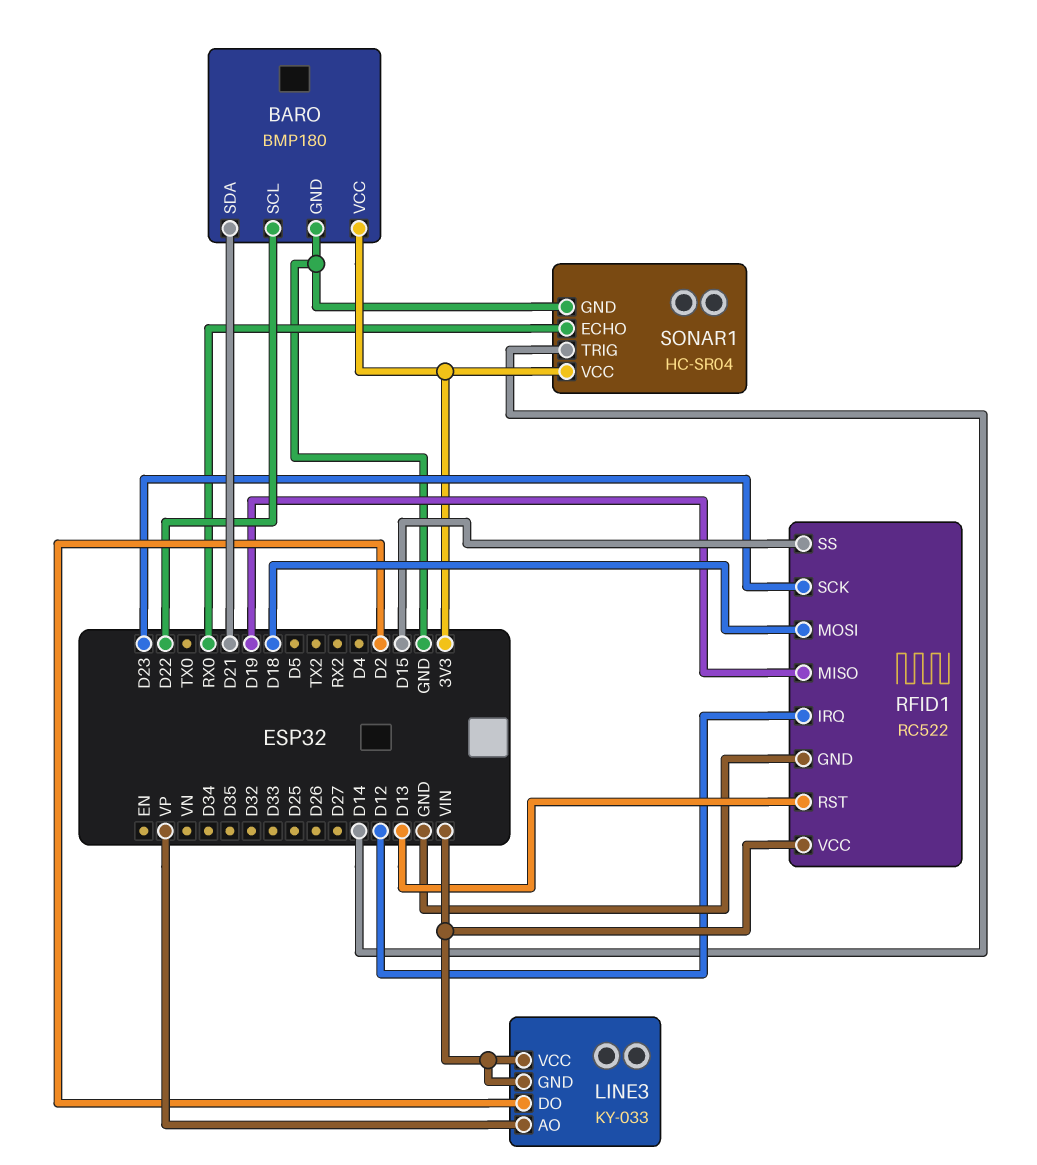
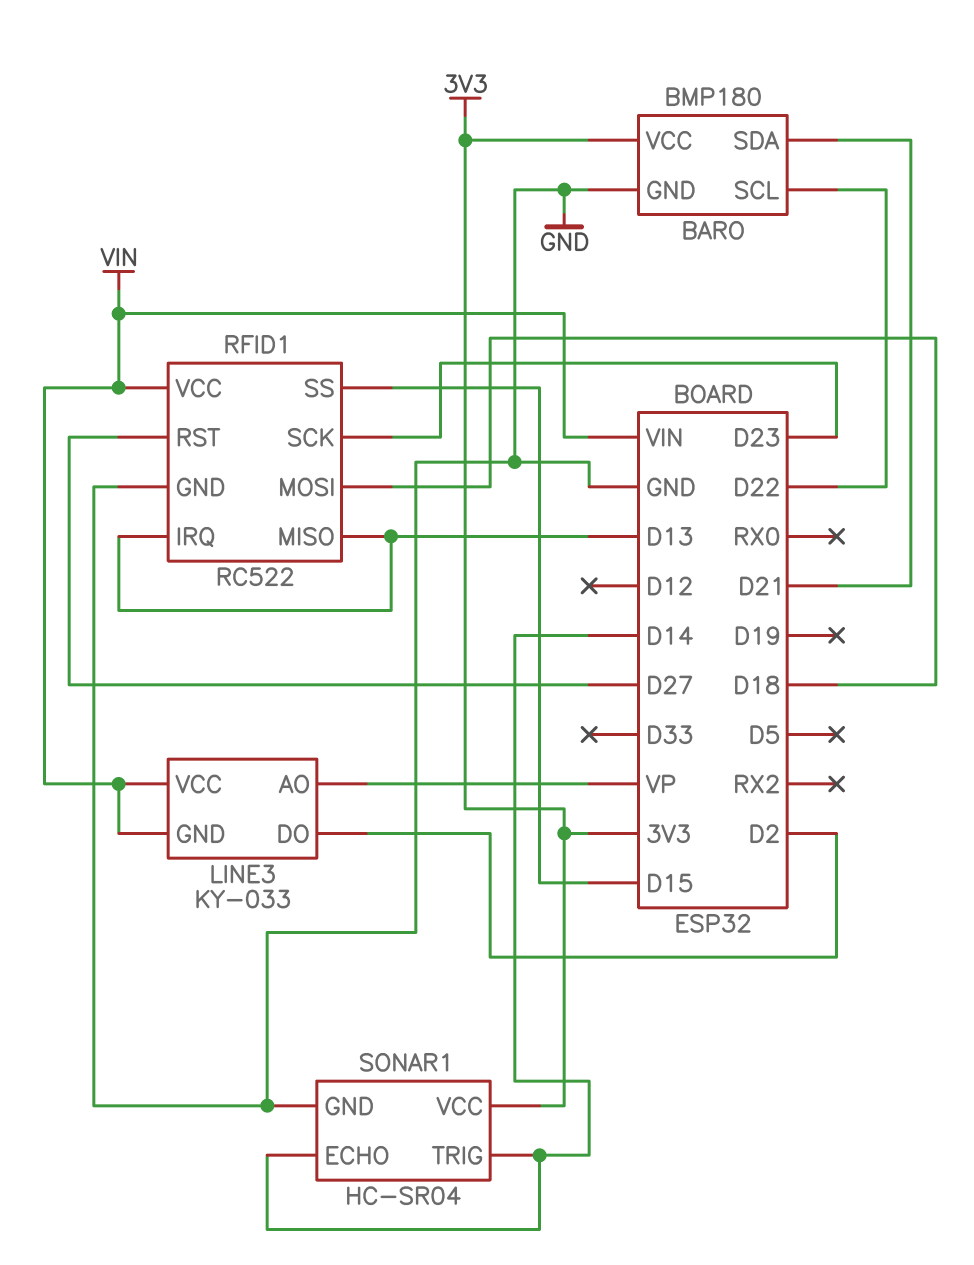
RFID1 pin IRQ: D12 -> D13
RFID1 pin MISO: D19 -> D13
RFID1 pin RST: D13 -> D27
SONAR1 pin ECHO: RX0 -> D14

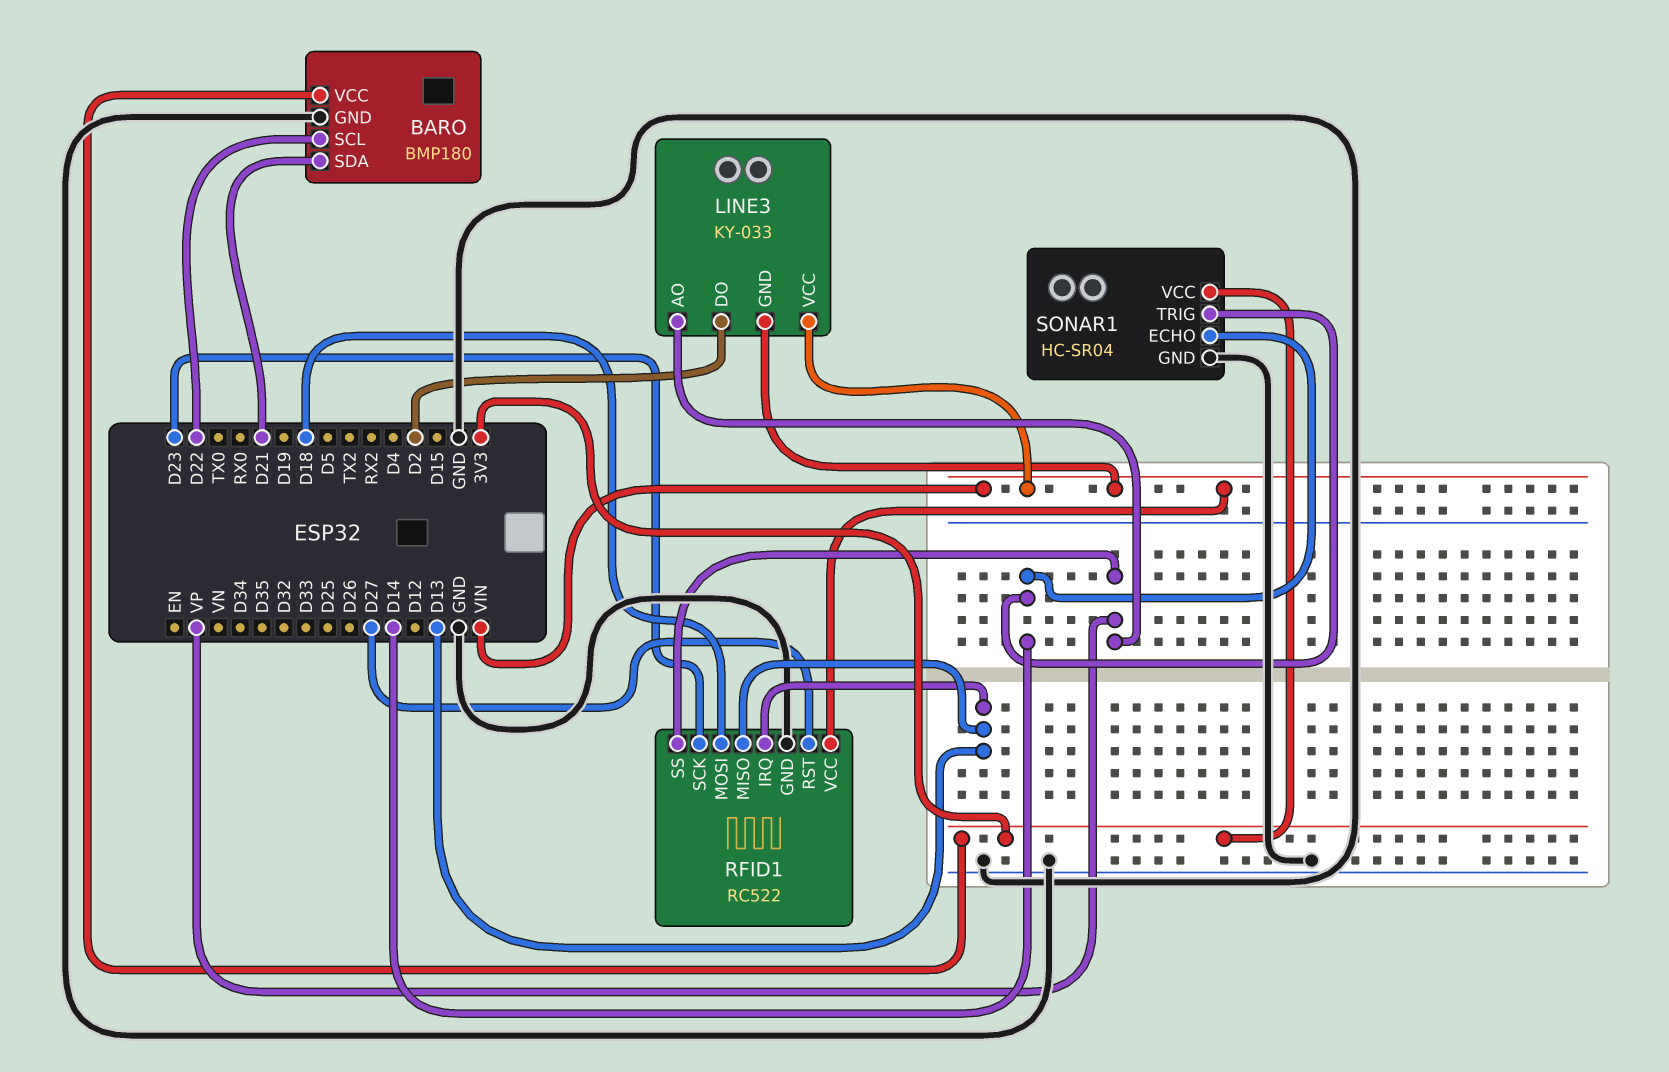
RFID1 pin SS: D15 -> VP

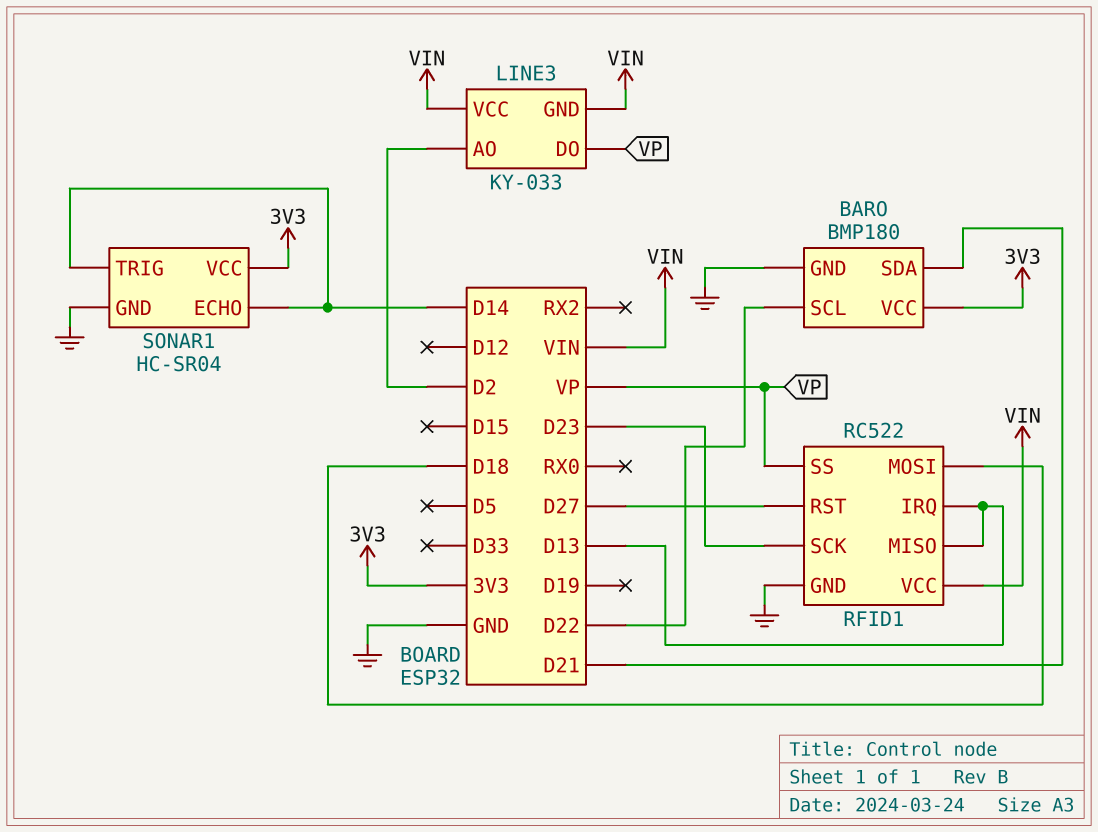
LINE3 pin AO: VP -> D2
LINE3 pin DO: D2 -> VP

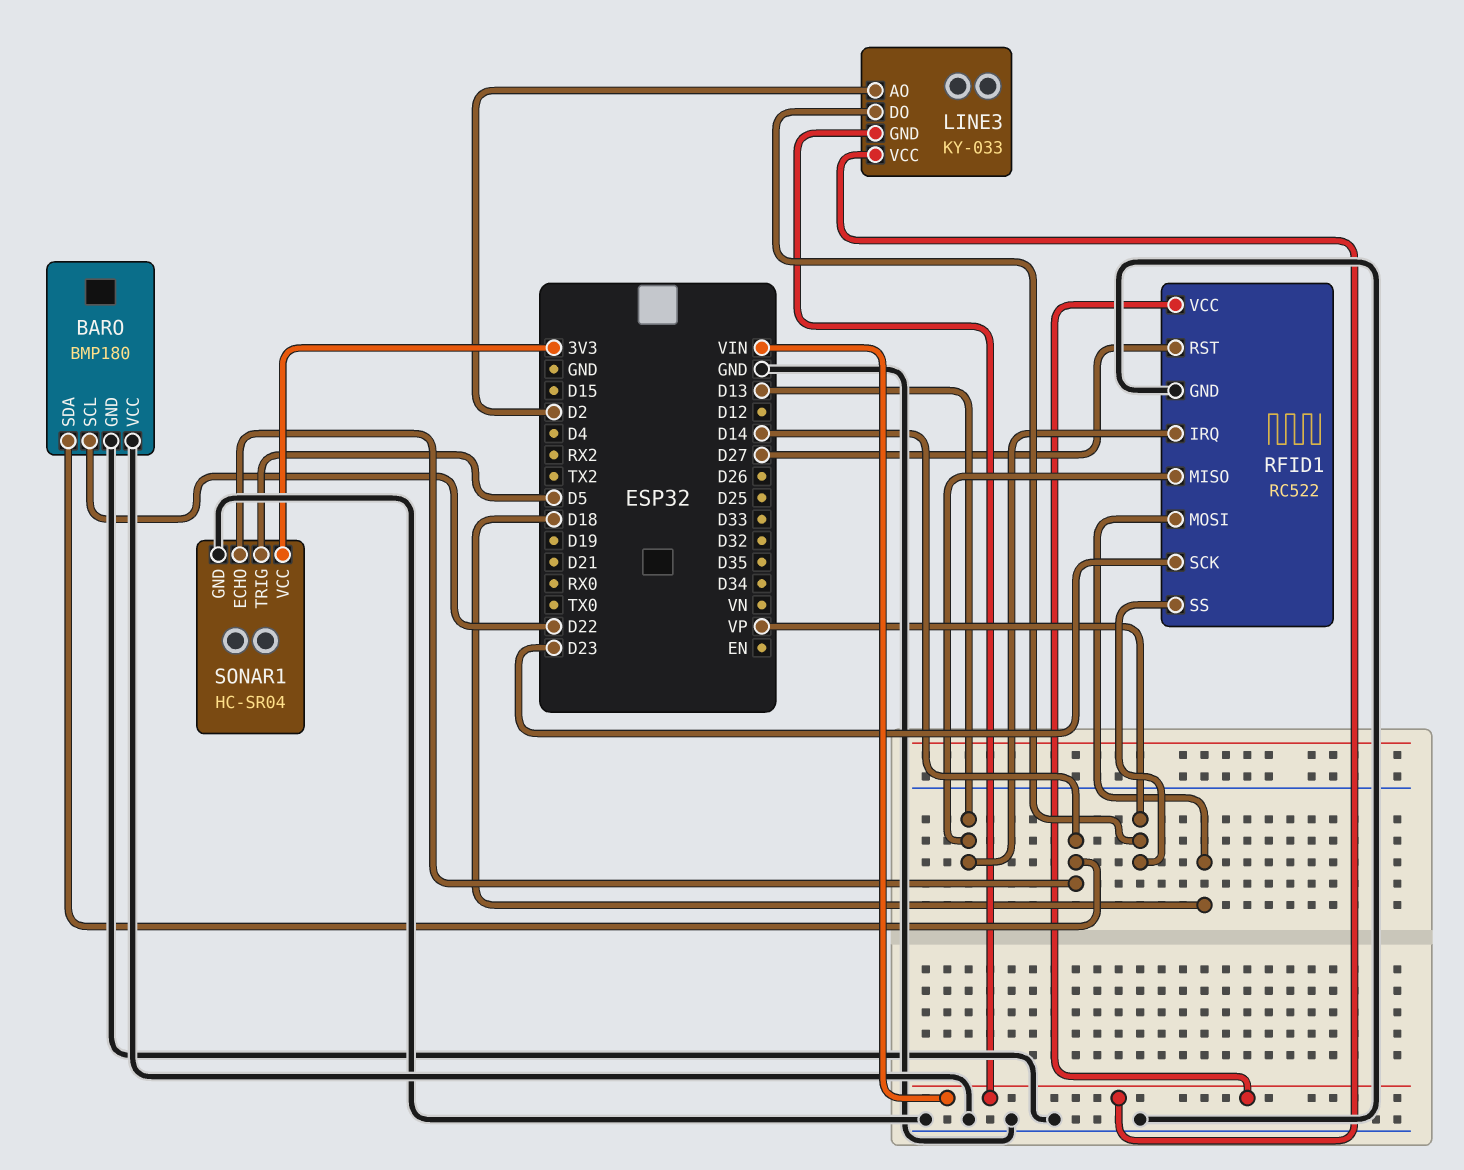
BARO pin SDA: D21 -> D14
BARO pin VCC: 3V3 -> GND
SONAR1 pin TRIG: D14 -> D5

